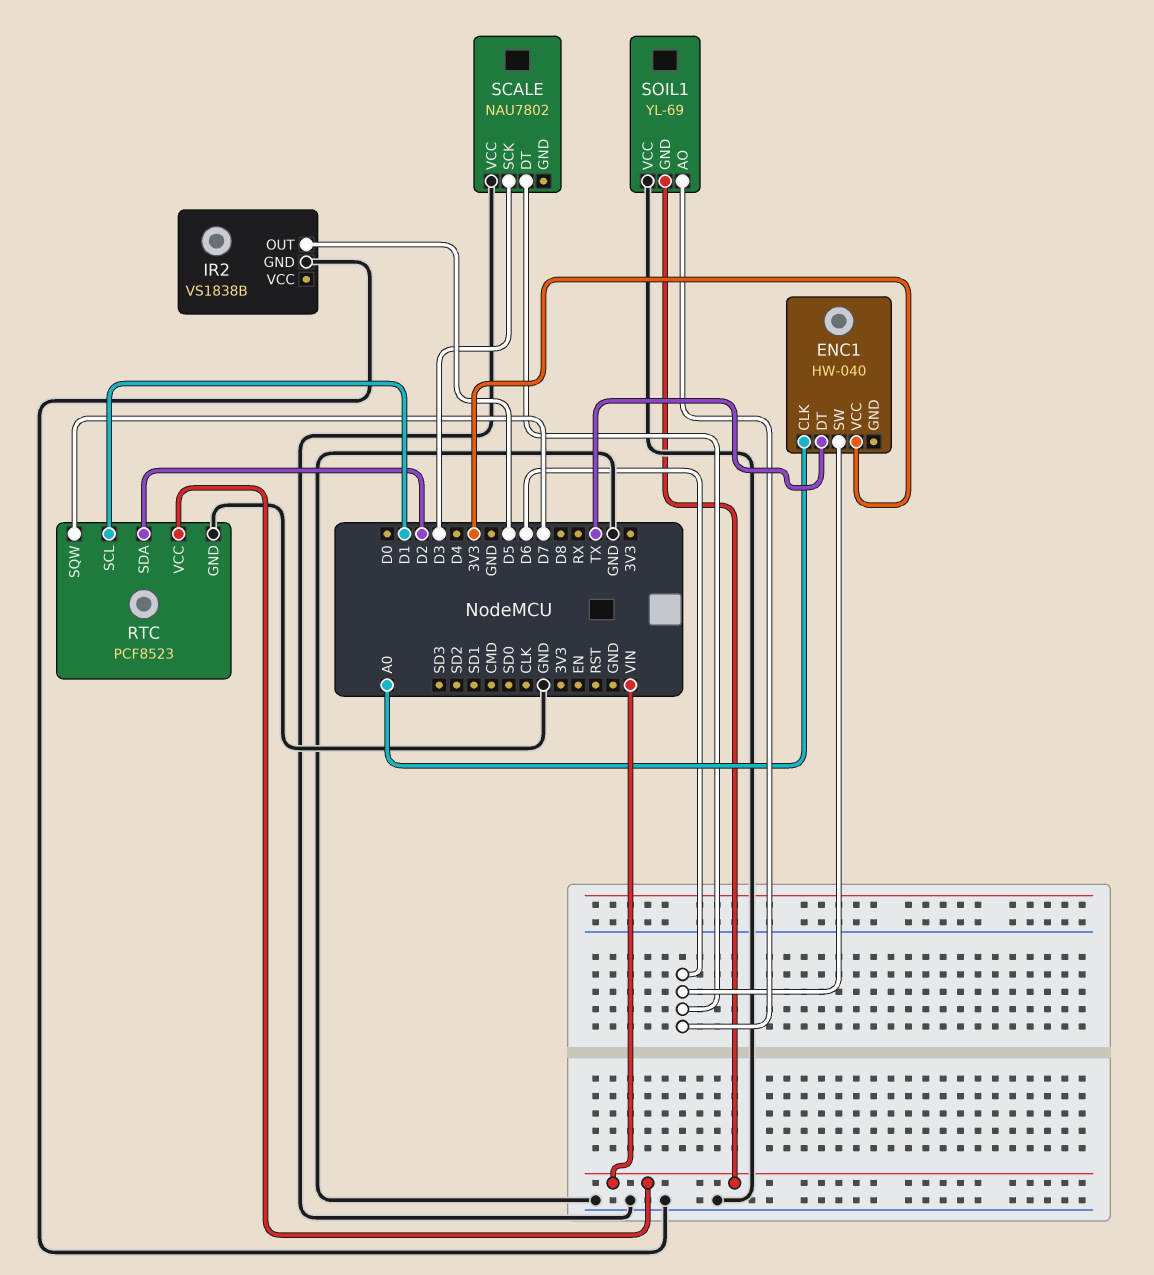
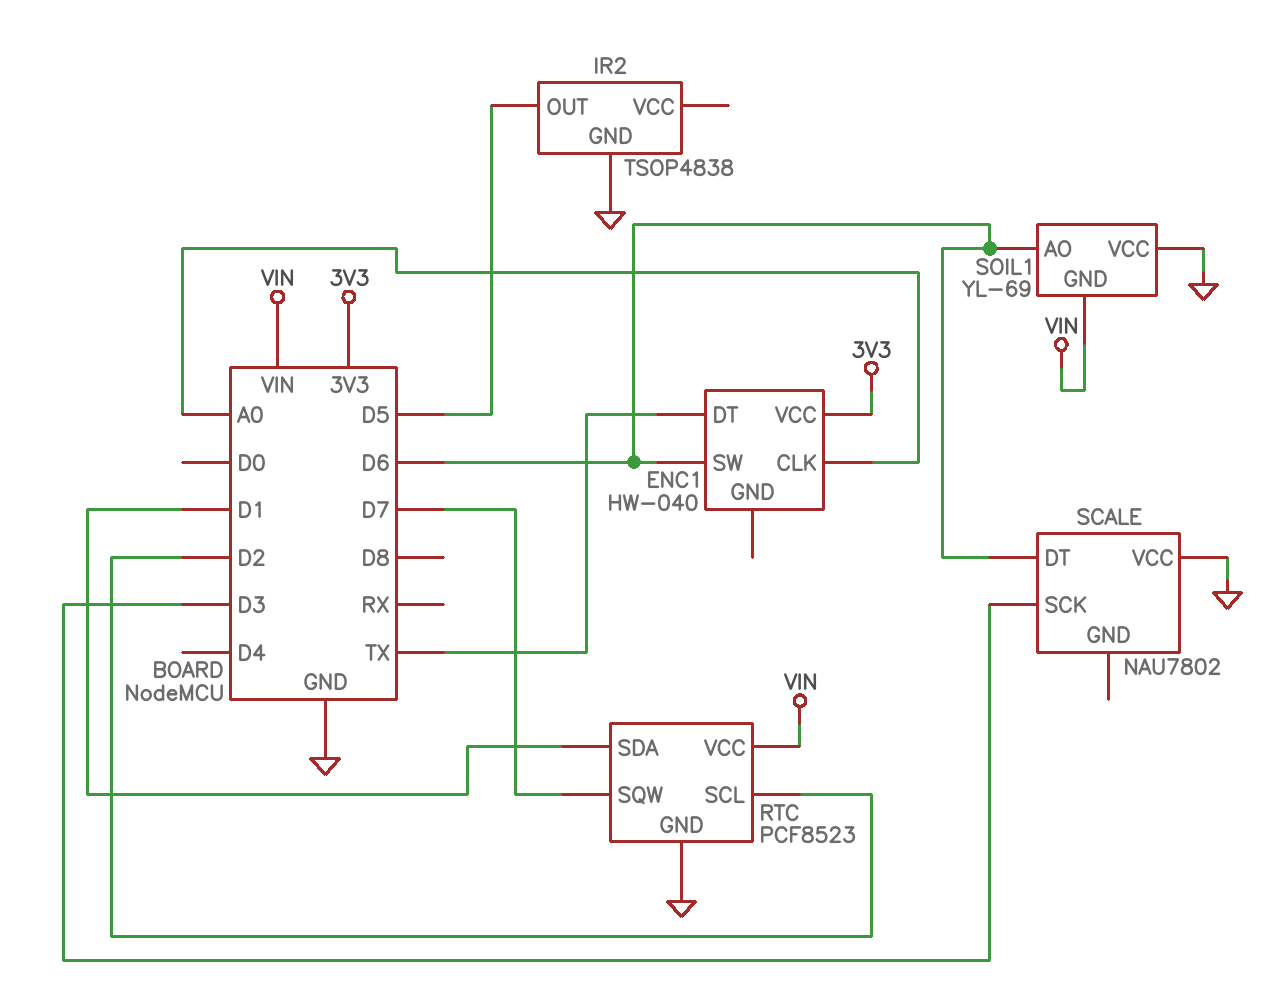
IR2: VS1838B -> TSOP4838
RTC pin SCL: D1 -> D2
RTC pin SDA: D2 -> D1

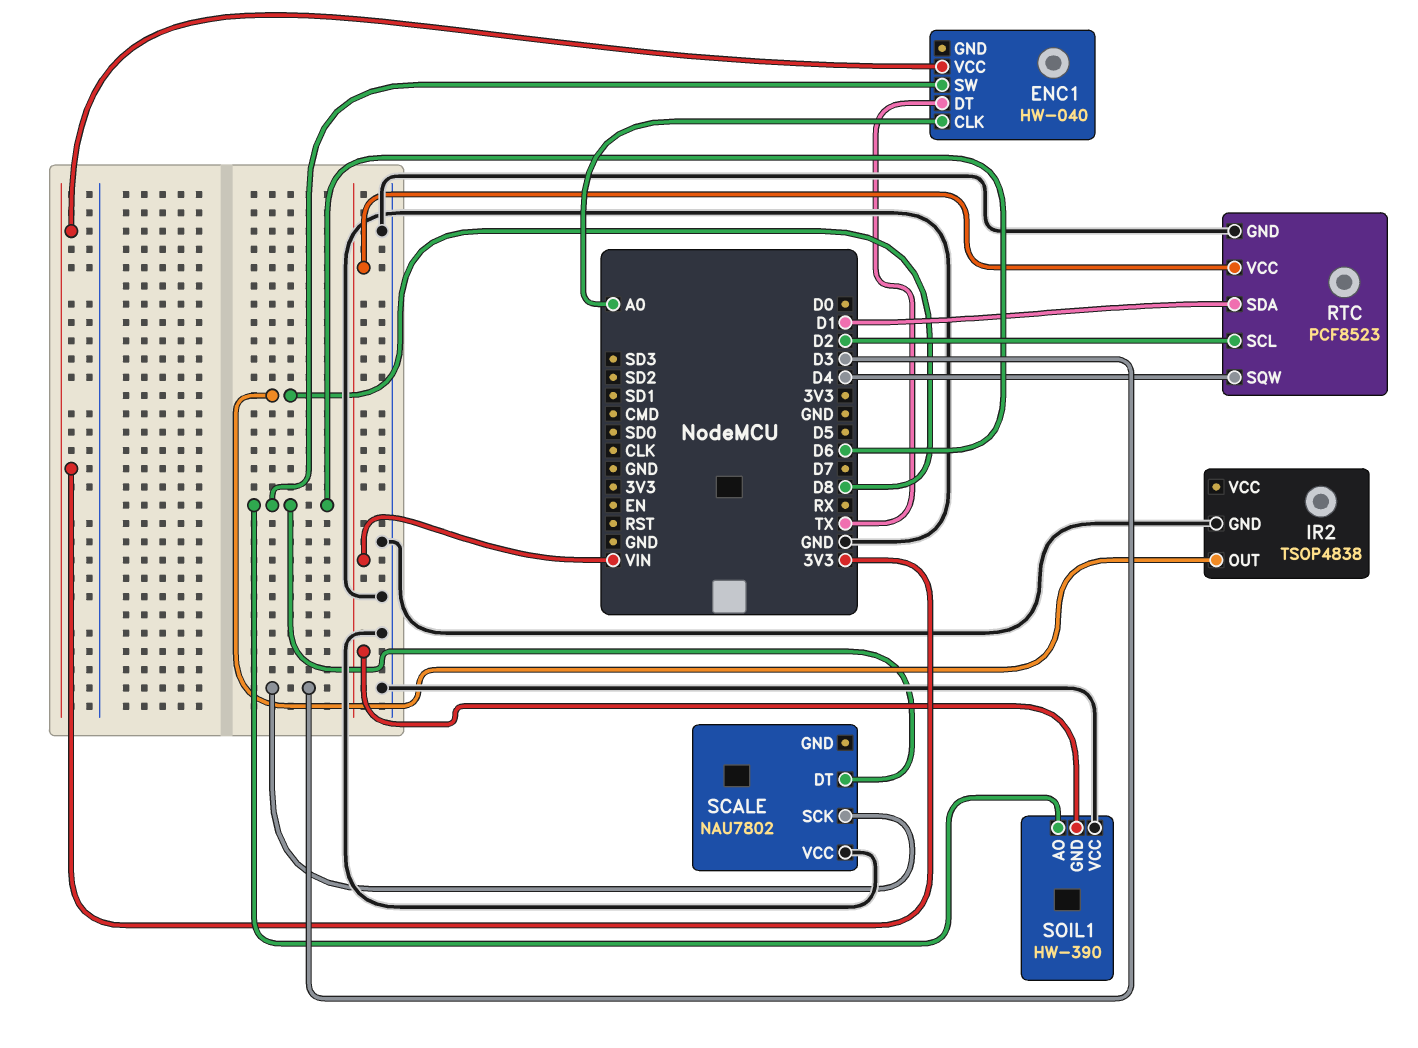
IR2 pin OUT: D5 -> D8
RTC pin SQW: D7 -> D4
SOIL1: YL-69 -> HW-390

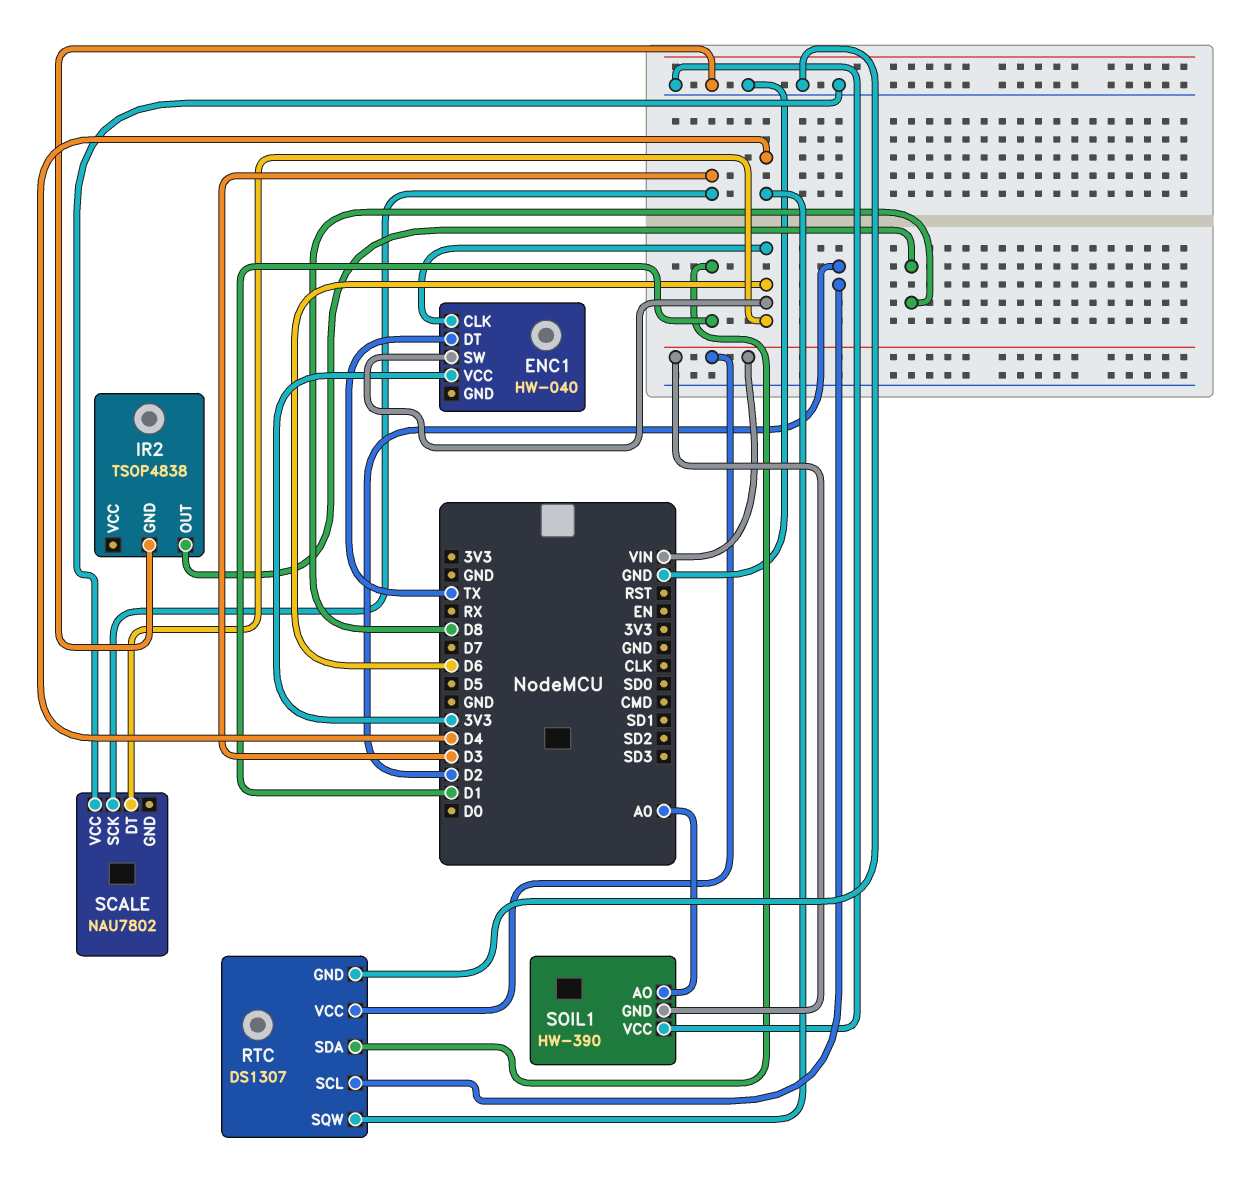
ENC1 pin CLK: A0 -> D6
RTC: PCF8523 -> DS1307
SOIL1 pin AO: D6 -> A0

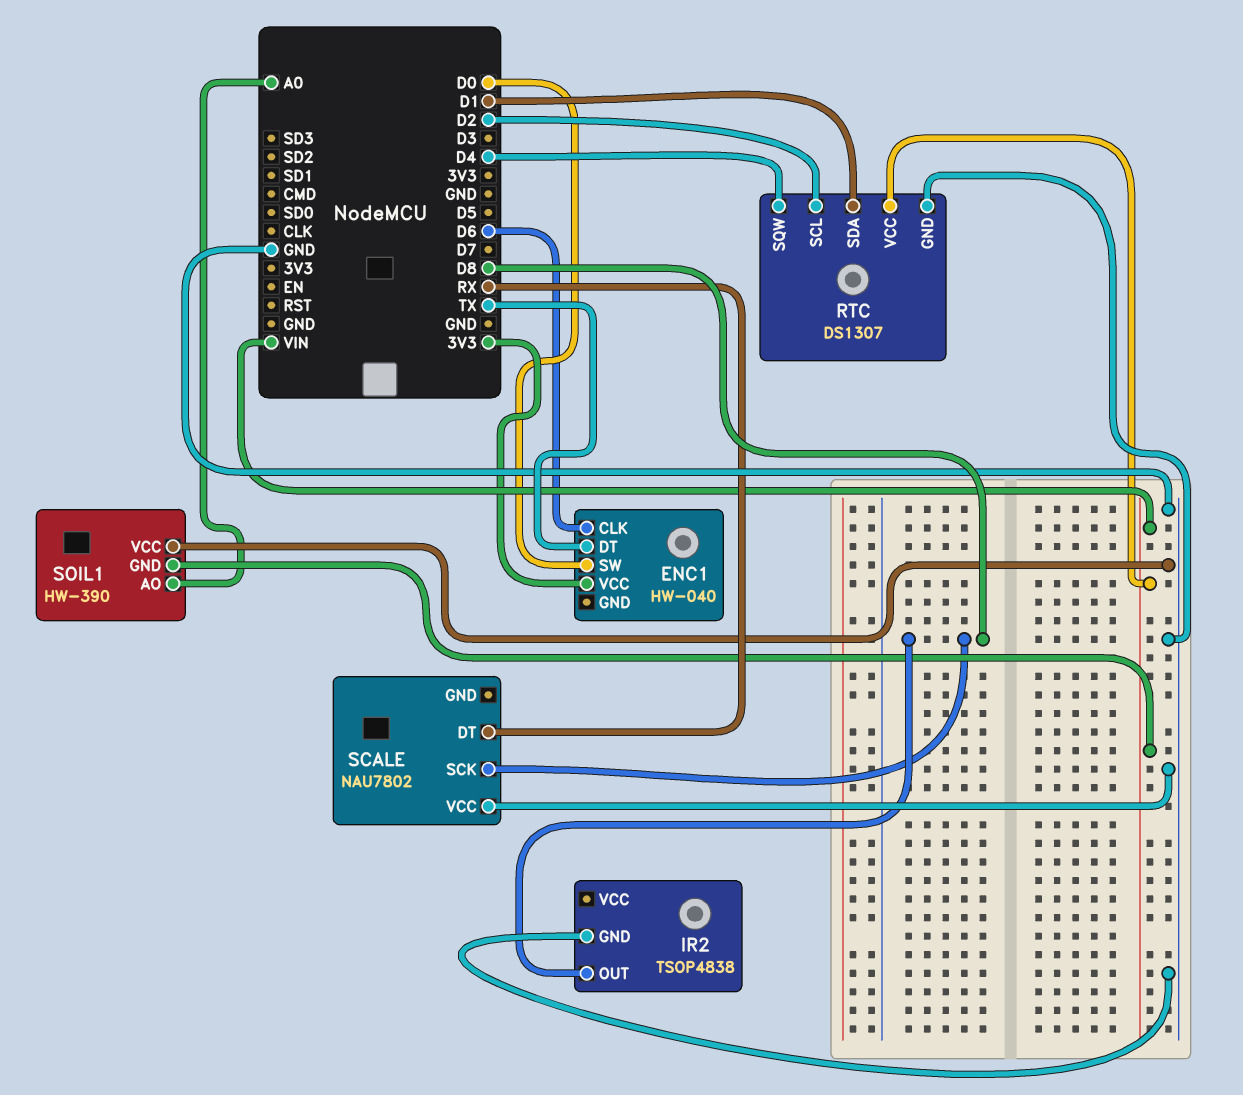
ENC1 pin SW: D6 -> D0
SCALE pin DT: D6 -> RX
SCALE pin SCK: D3 -> D8

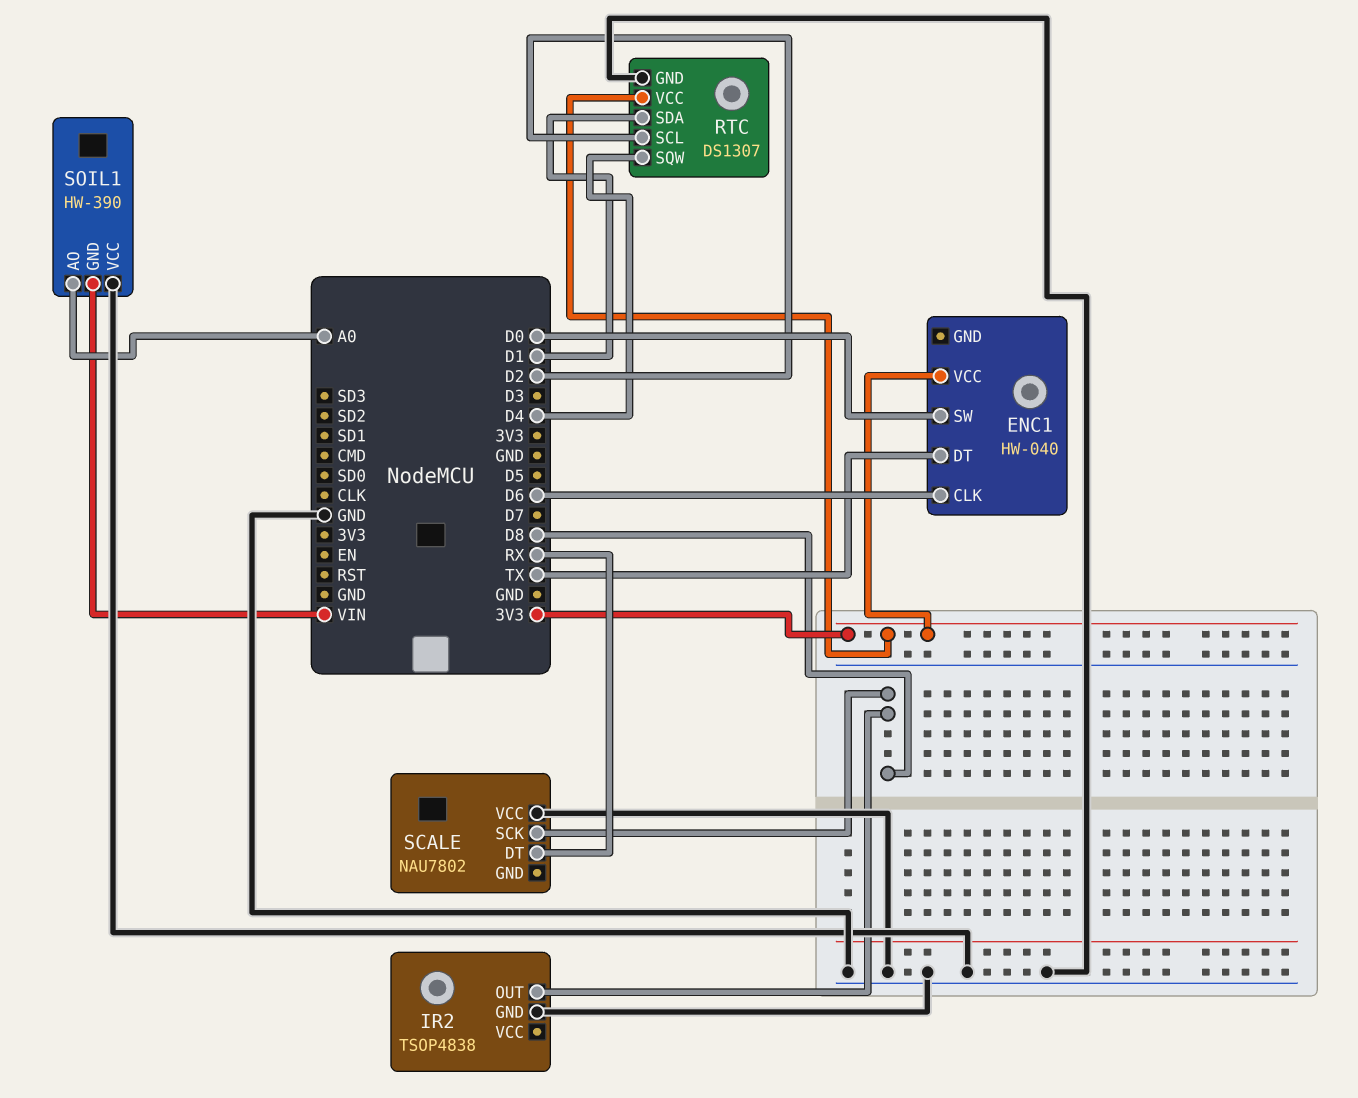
RTC pin VCC: VIN -> 3V3

